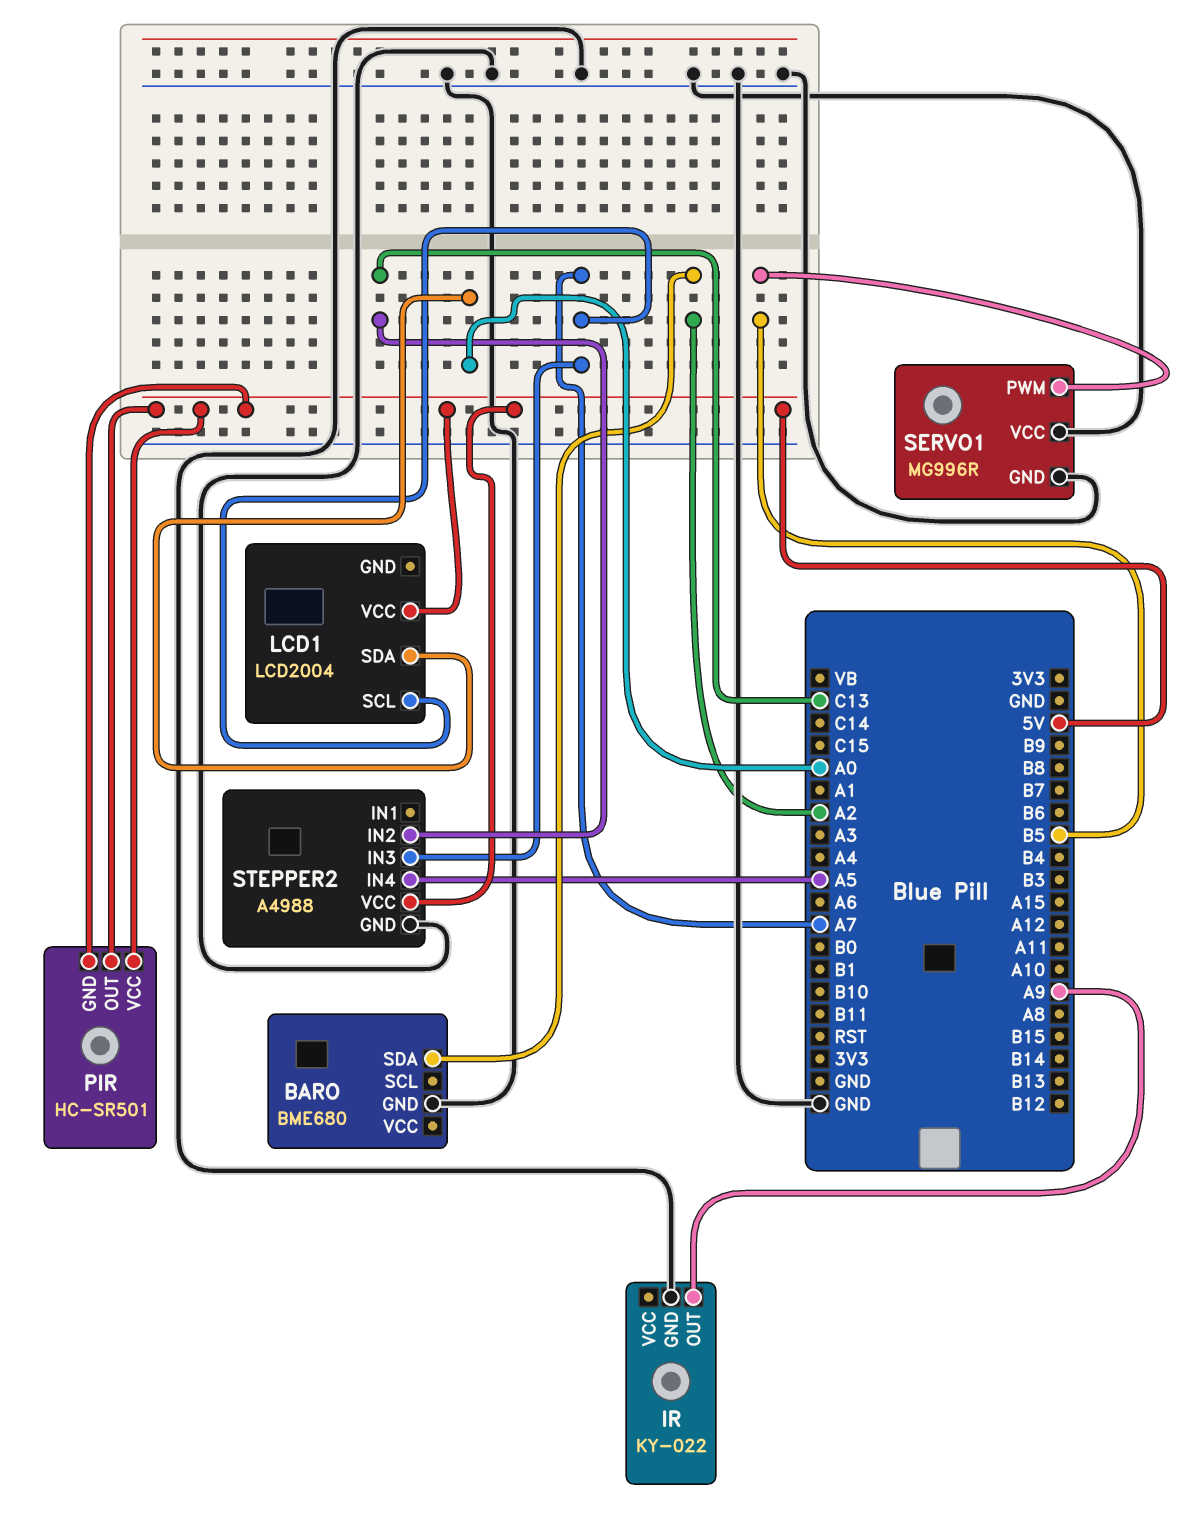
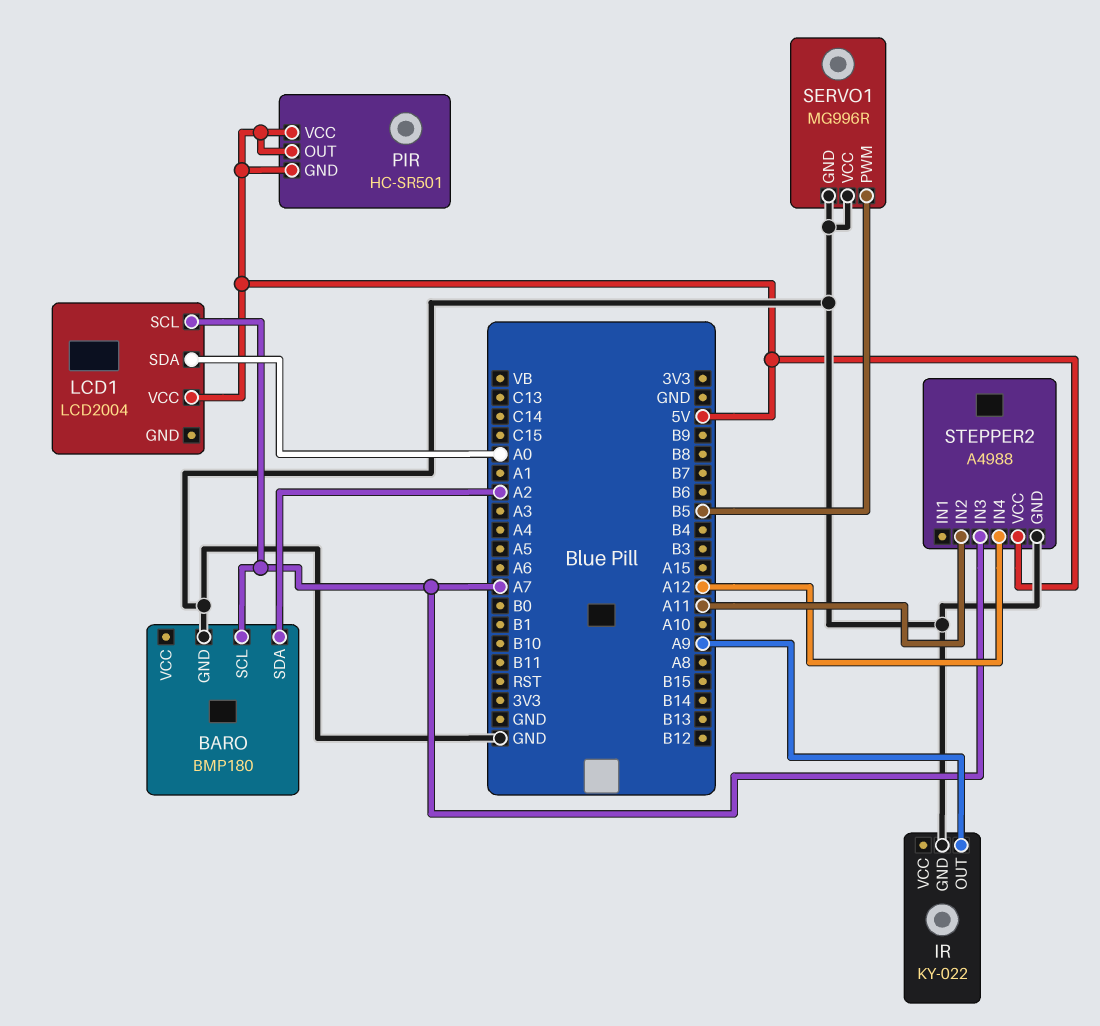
BARO: BME680 -> BMP180
BARO pin SCL: none -> A7
STEPPER2 pin IN2: C13 -> A11
STEPPER2 pin IN4: A5 -> A12

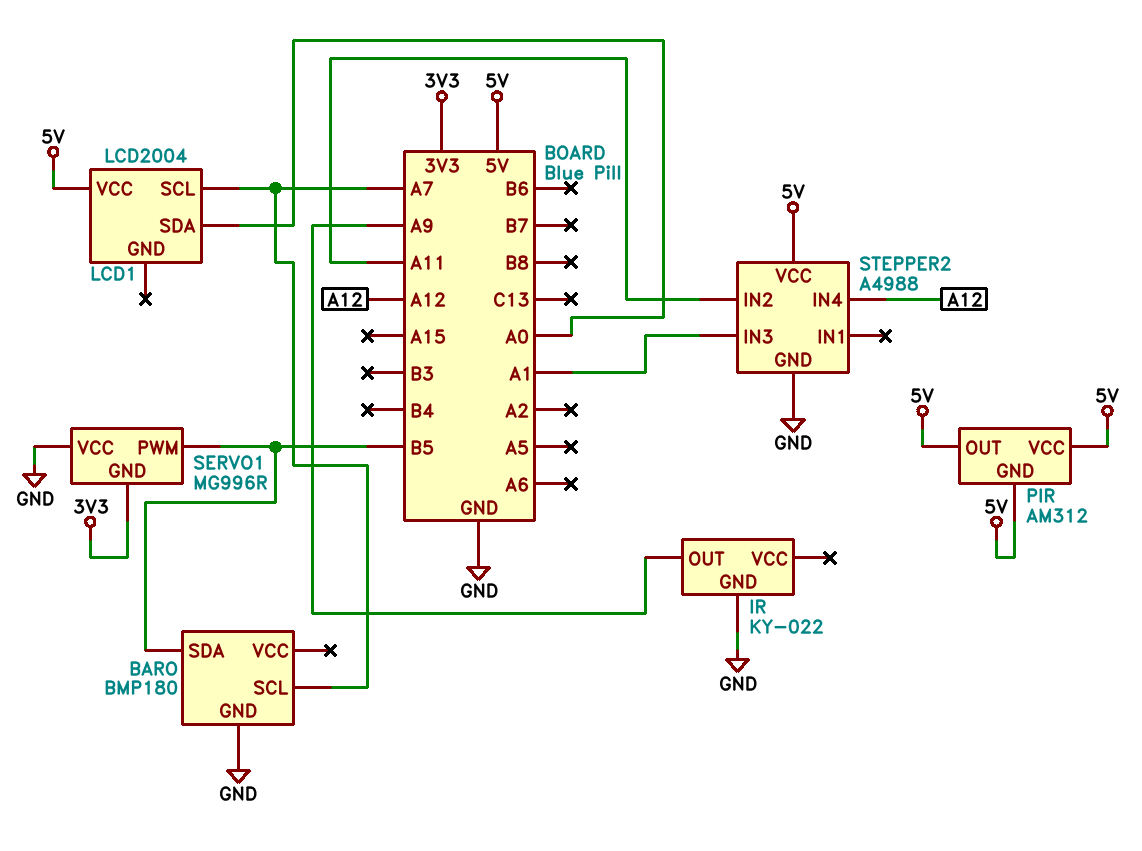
BARO pin SDA: A2 -> B5
PIR: HC-SR501 -> AM312
SERVO1 pin GND: GND -> 3V3
STEPPER2 pin IN3: A7 -> A1

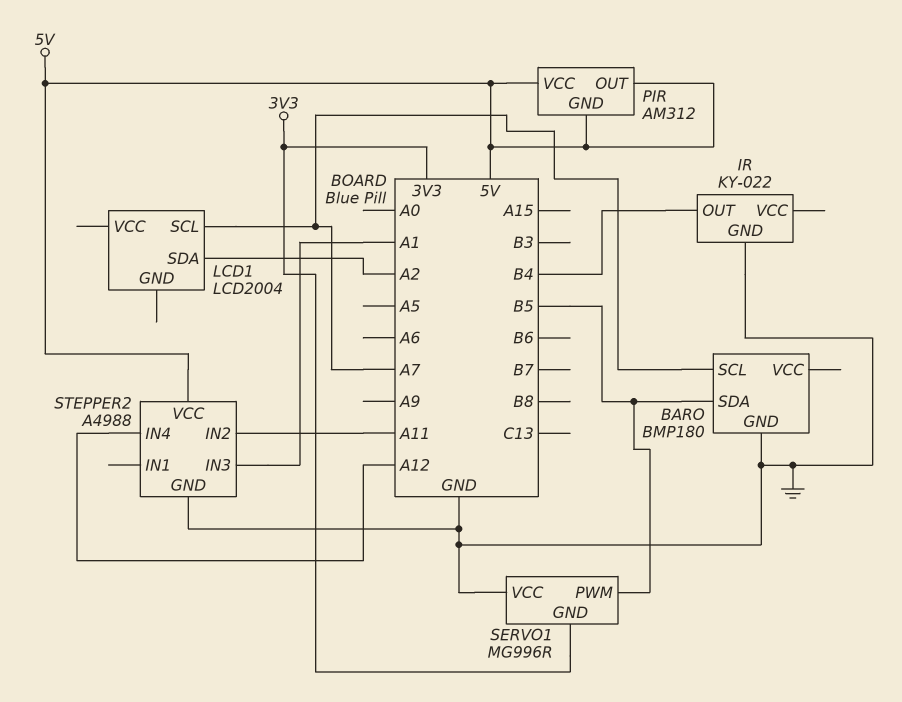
IR pin OUT: A9 -> B4
LCD1 pin SDA: A0 -> A2
LCD1 pin VCC: 5V -> none

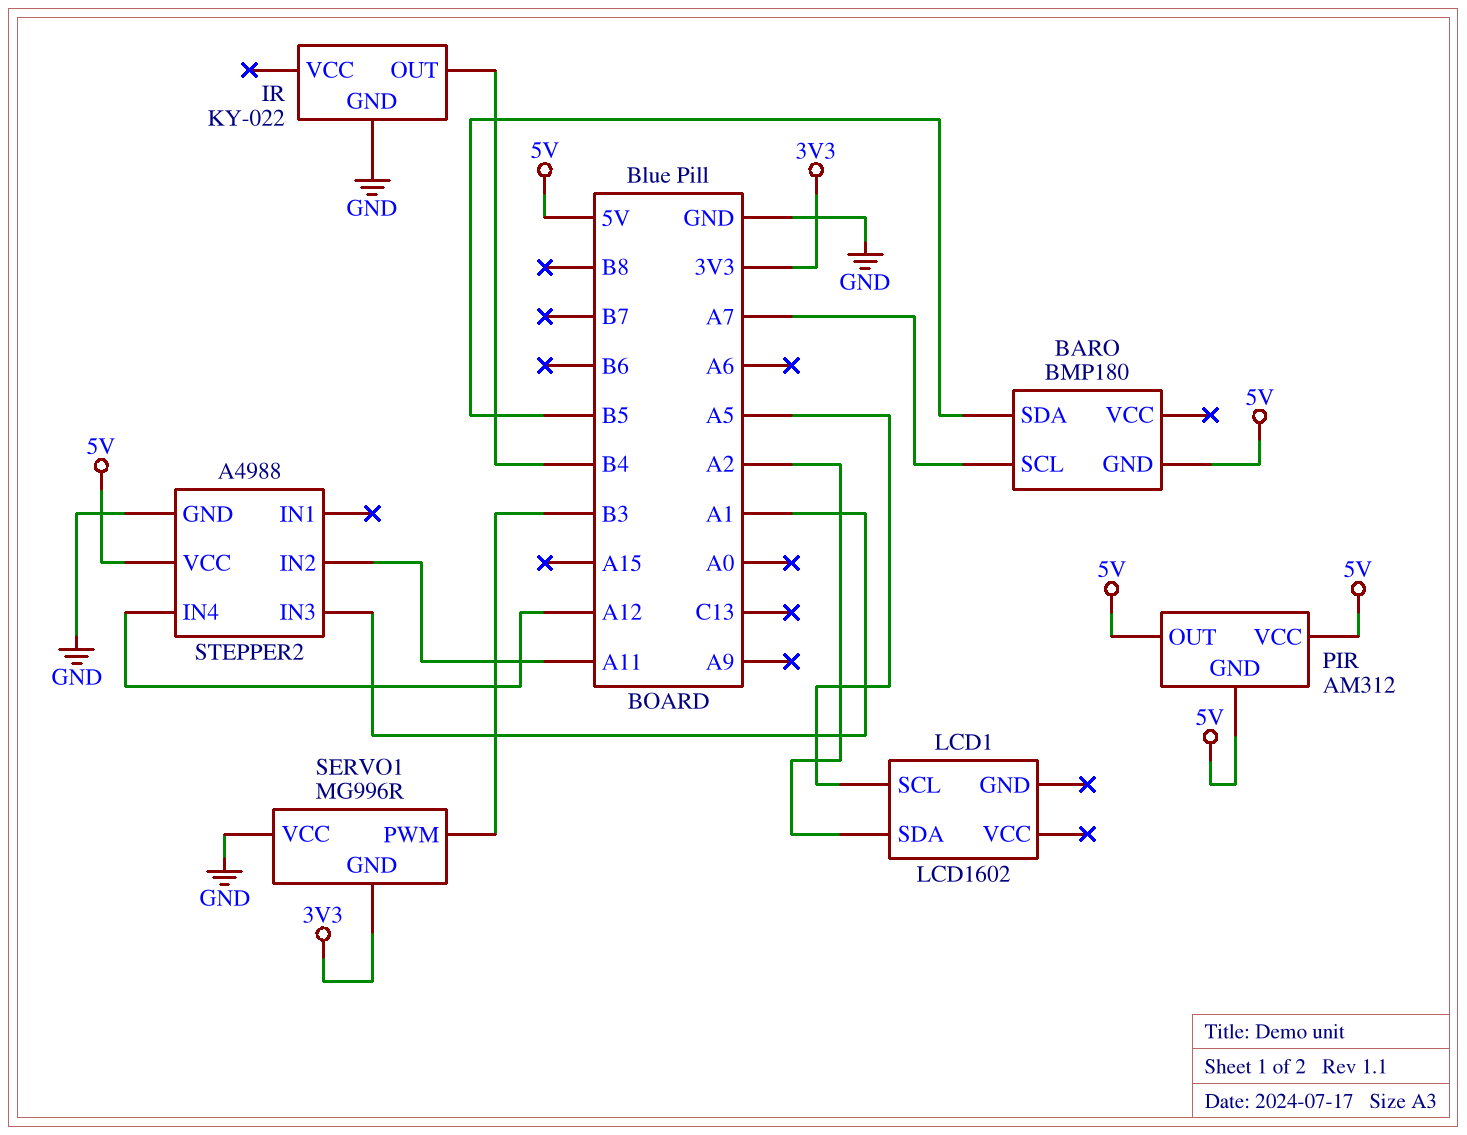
BARO pin GND: GND -> 5V
LCD1: LCD2004 -> LCD1602
LCD1 pin SCL: A7 -> A5
SERVO1 pin PWM: B5 -> B3

